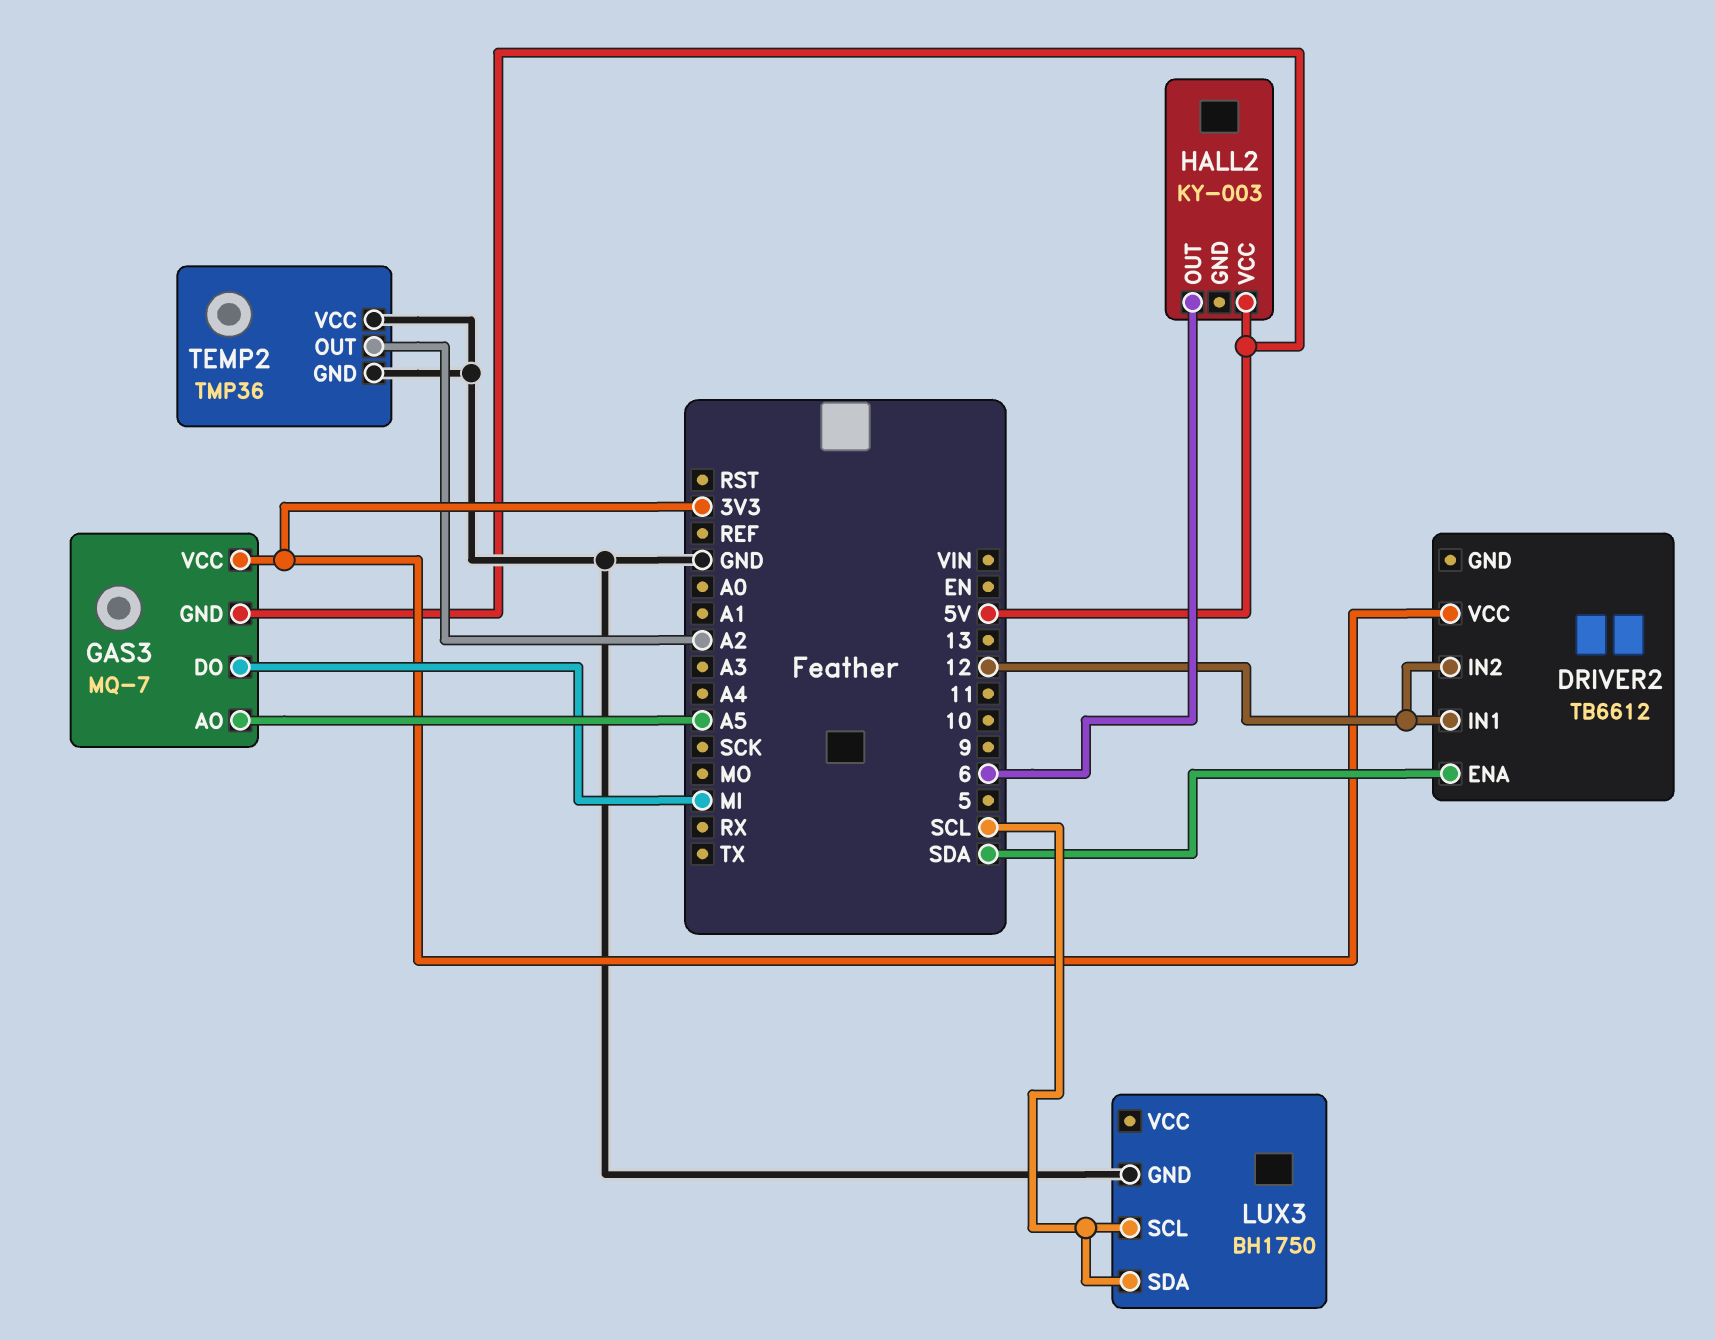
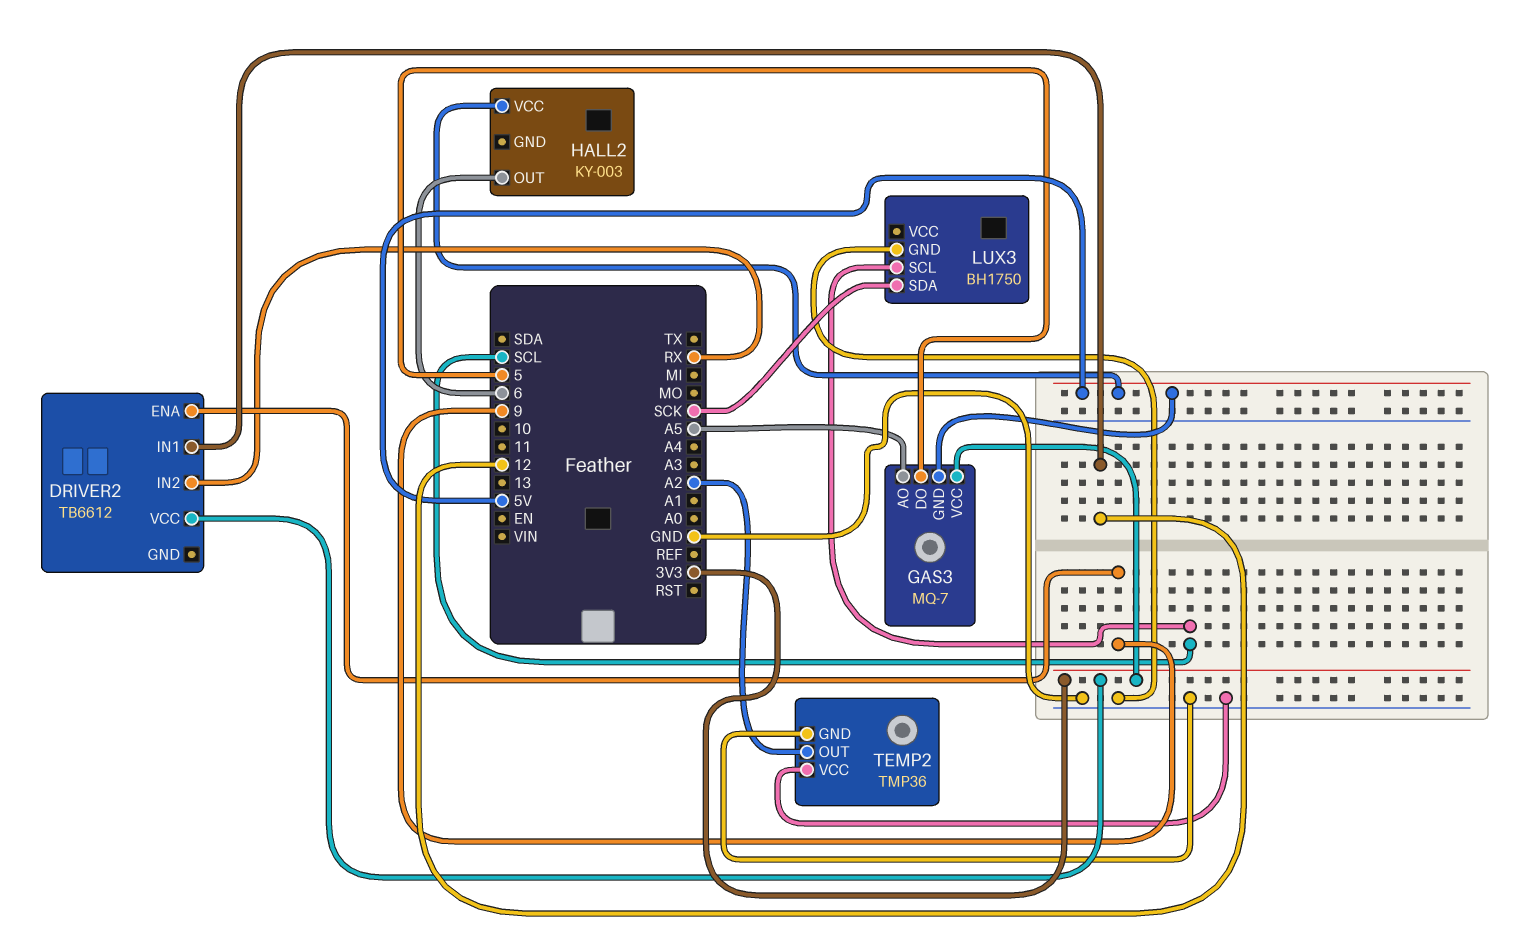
DRIVER2 pin ENA: SDA -> 9
DRIVER2 pin IN2: 12 -> RX
GAS3 pin DO: MI -> 5
LUX3 pin SDA: SCL -> SCK

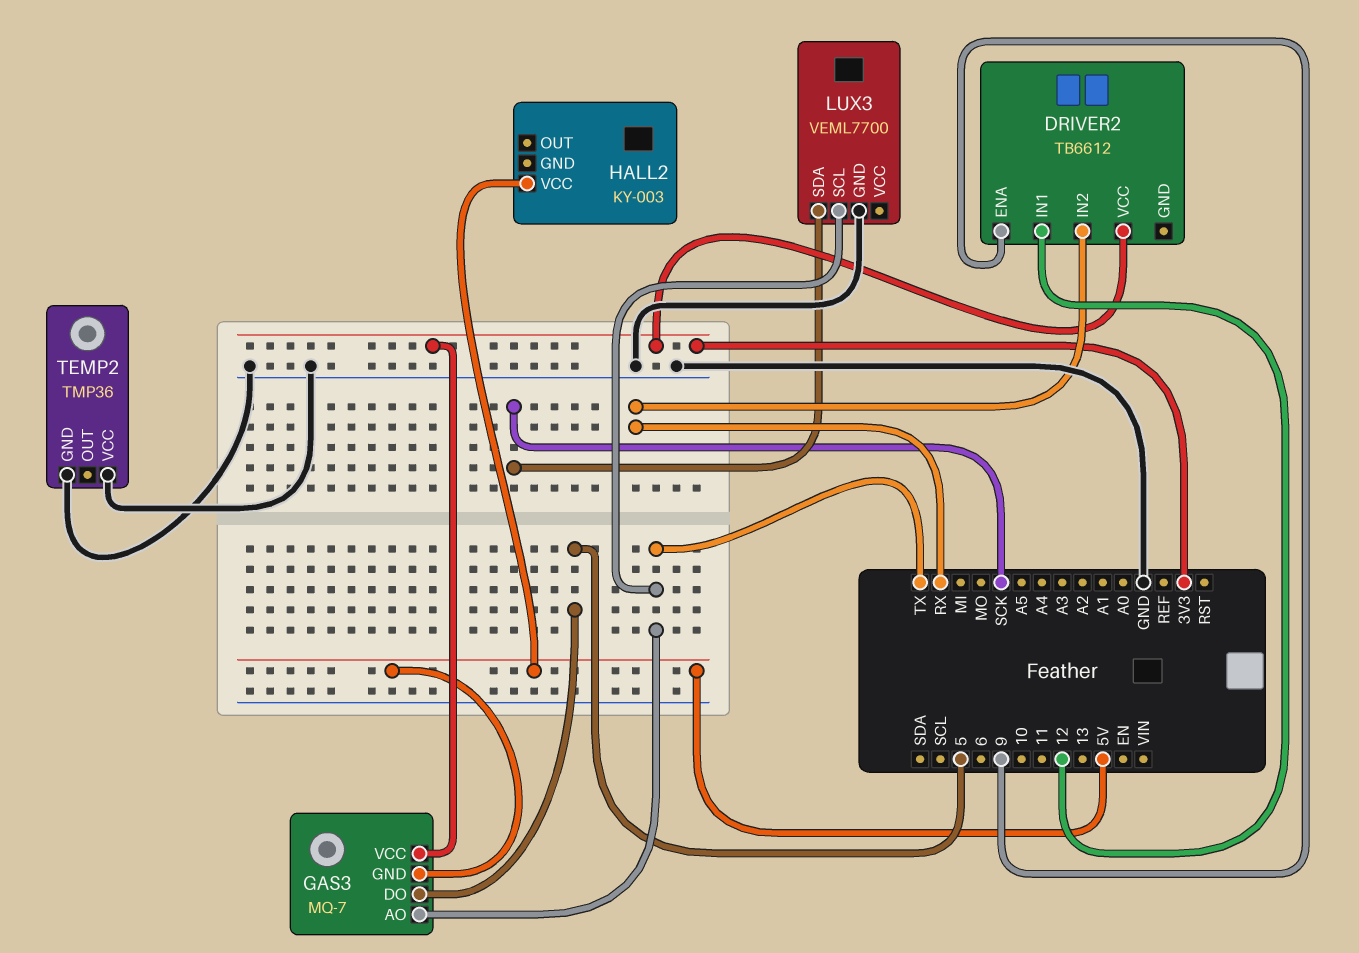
GAS3 pin AO: A5 -> TX
HALL2 pin OUT: 6 -> none
LUX3: BH1750 -> VEML7700
LUX3 pin SCL: SCL -> TX
TEMP2 pin OUT: A2 -> none

